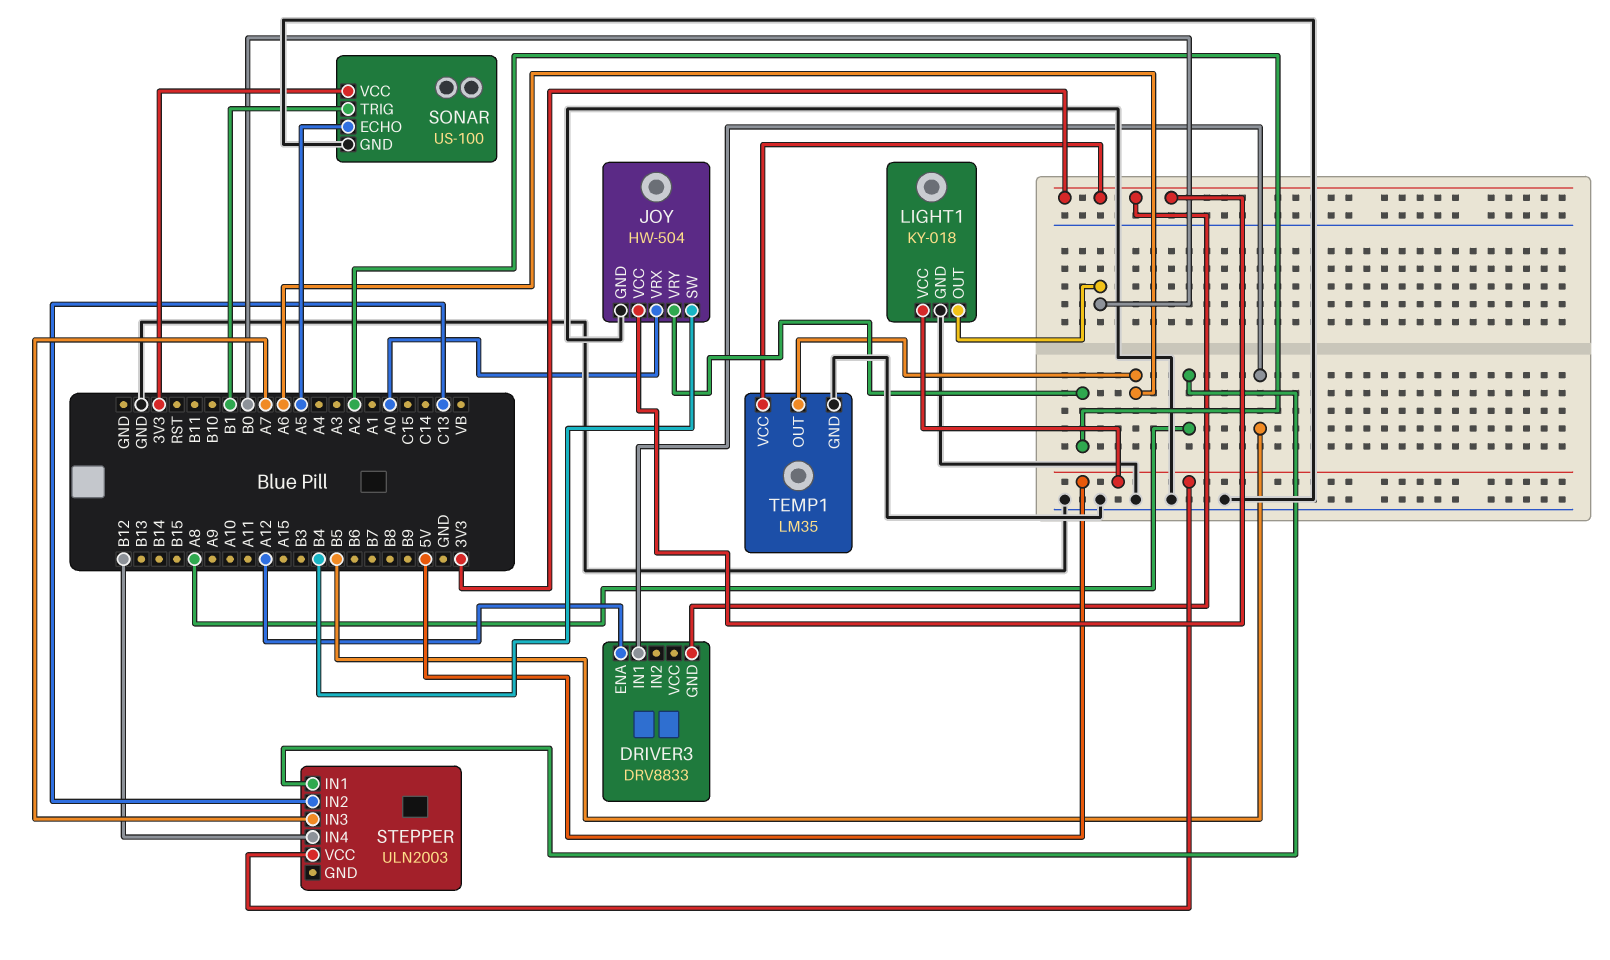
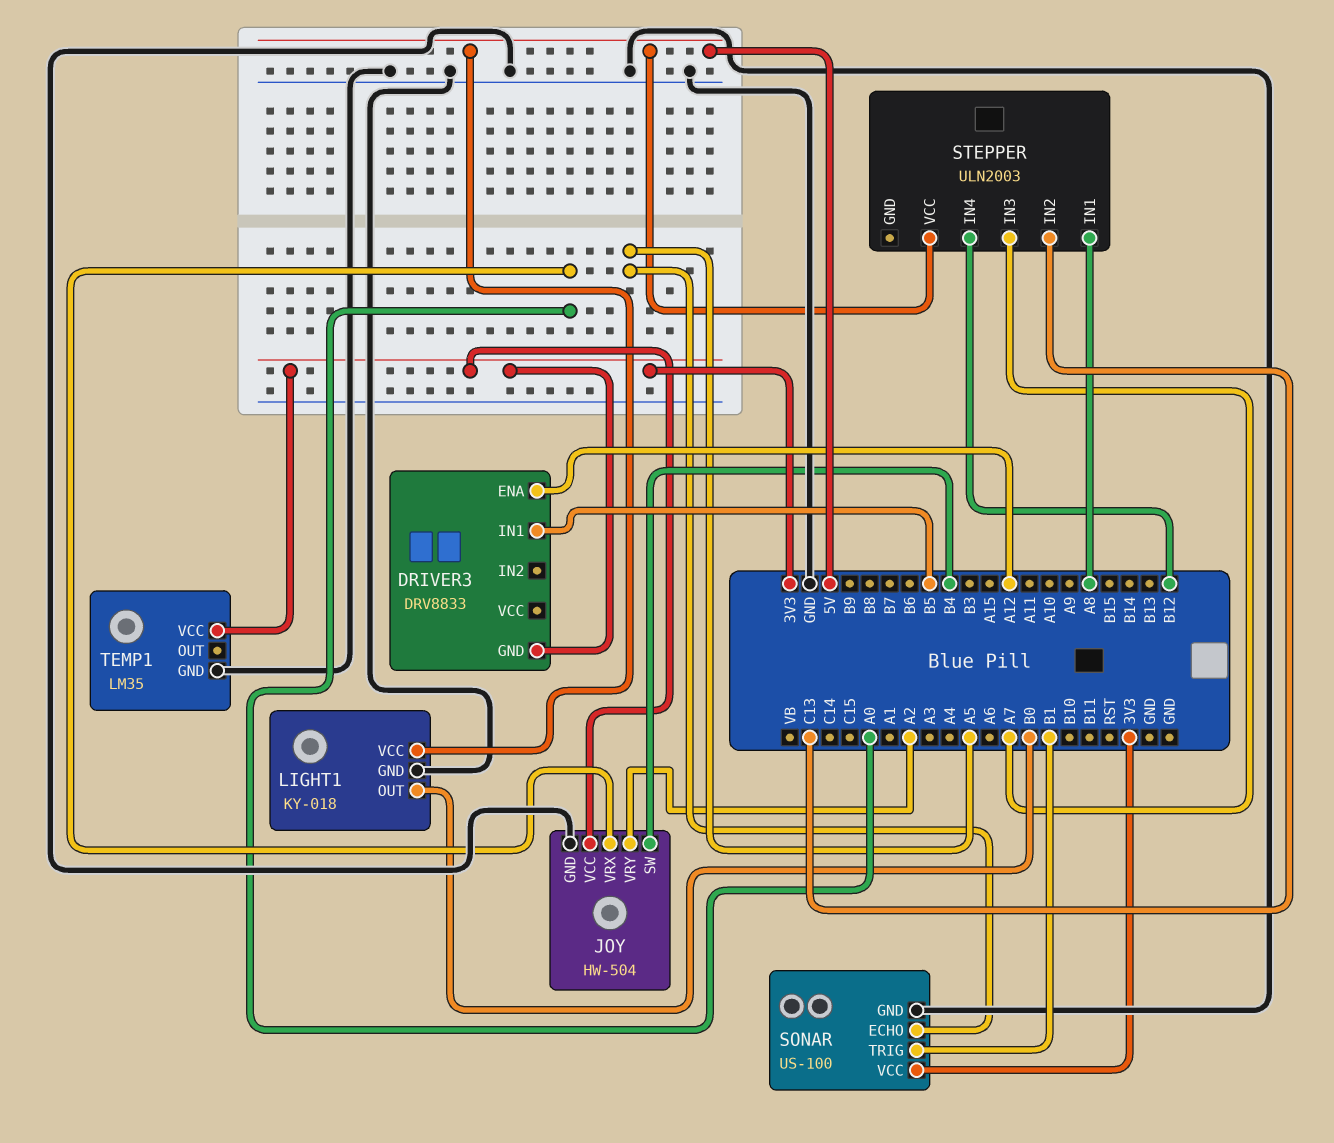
TEMP1 pin OUT: A6 -> none

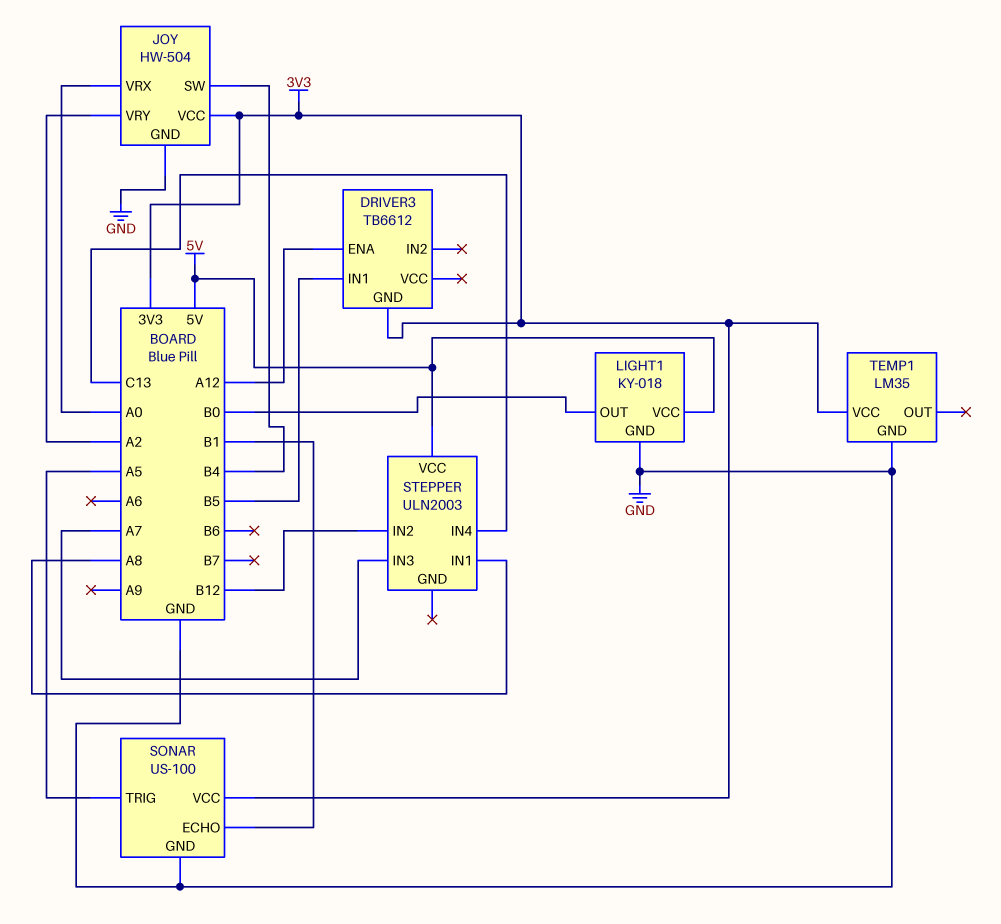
DRIVER3: DRV8833 -> TB6612
SONAR pin ECHO: A5 -> B1
SONAR pin TRIG: B1 -> A5
STEPPER pin IN2: C13 -> B12
STEPPER pin IN4: B12 -> C13

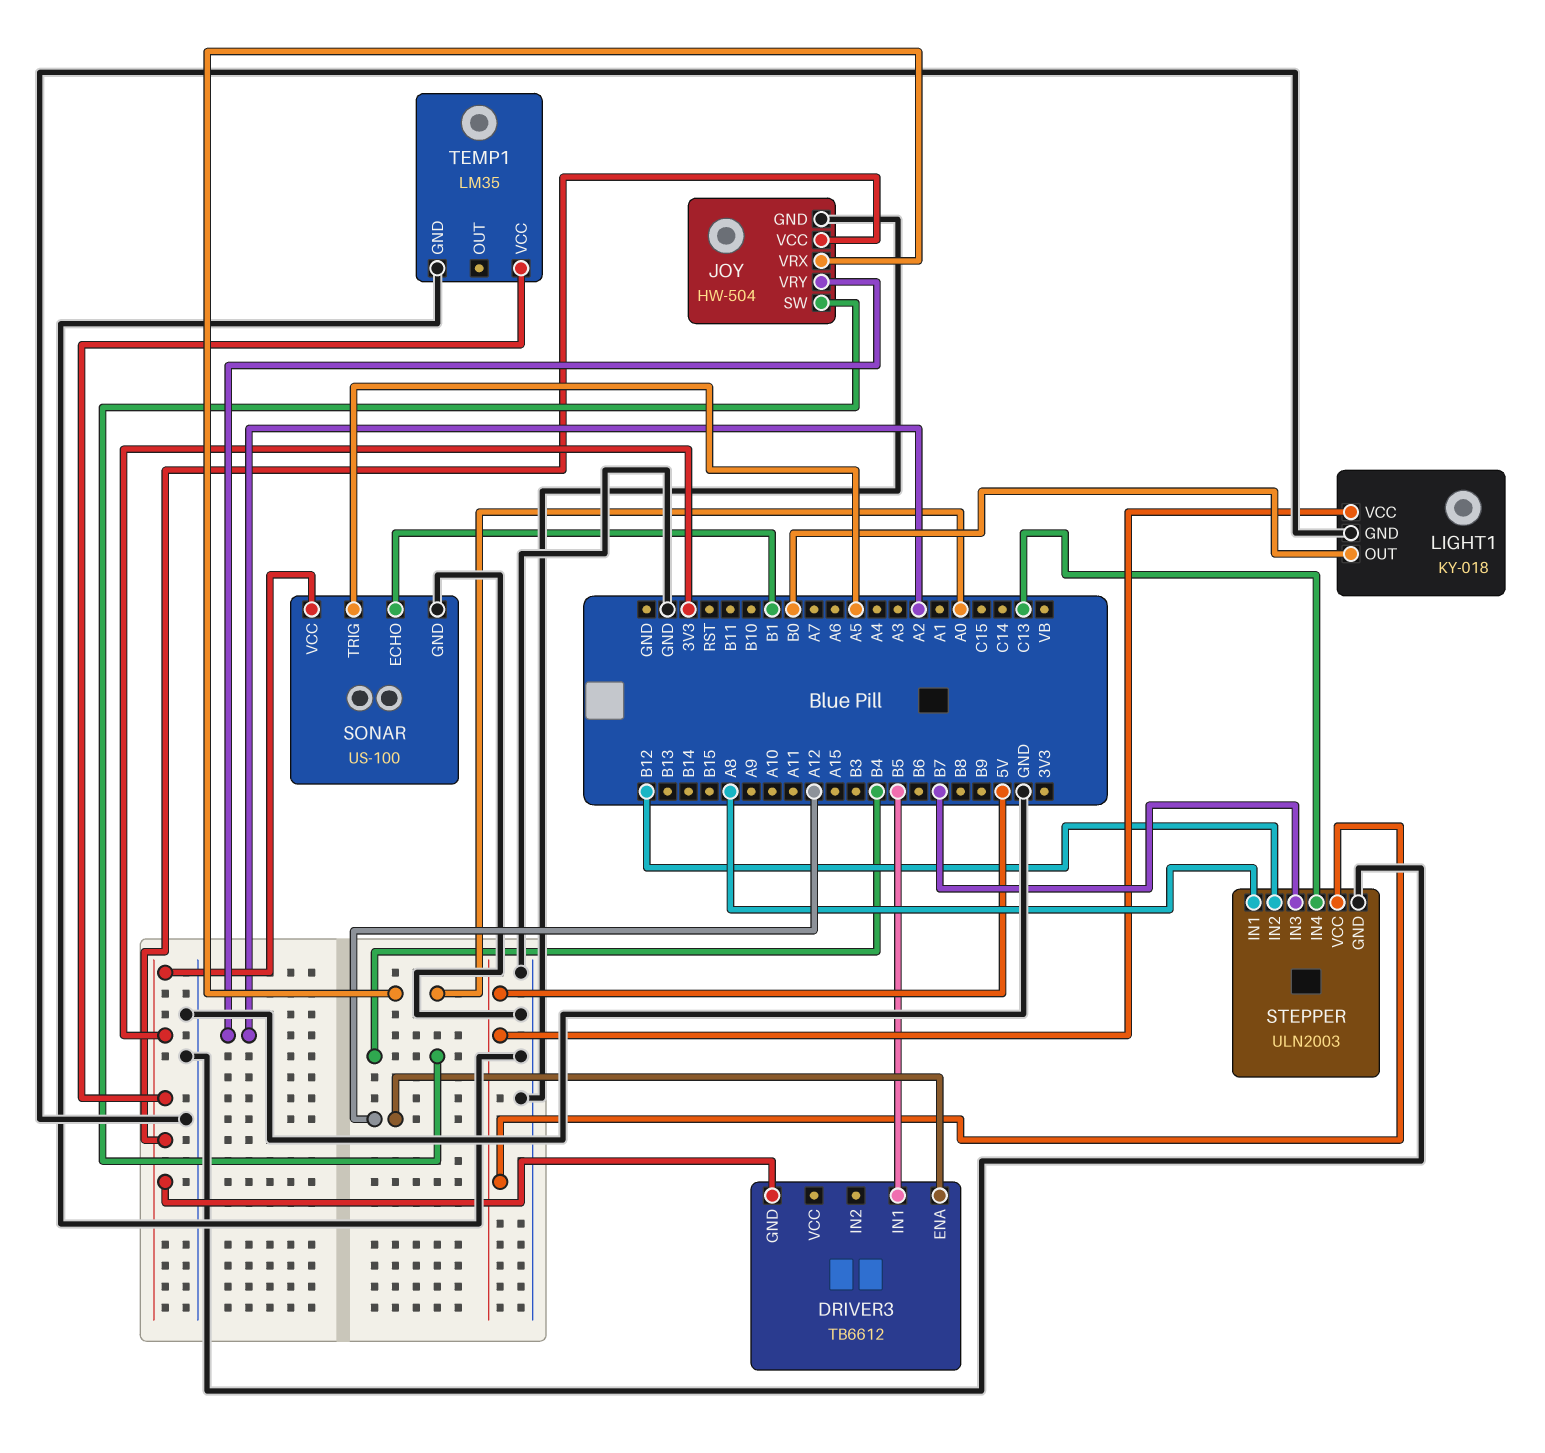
STEPPER pin GND: none -> GND
STEPPER pin IN3: A7 -> B7

